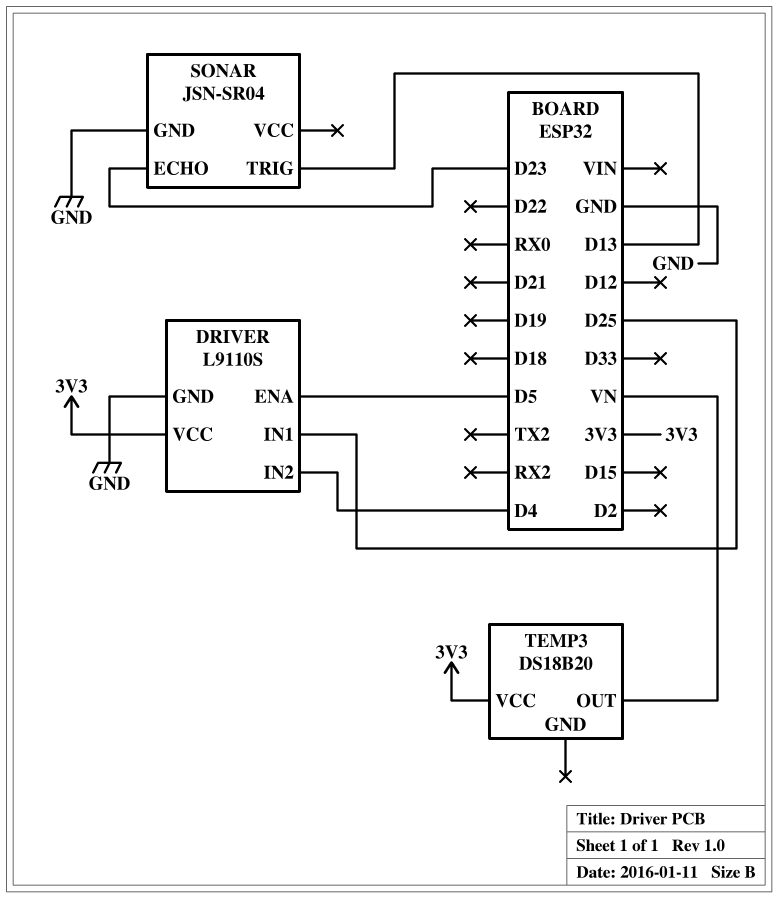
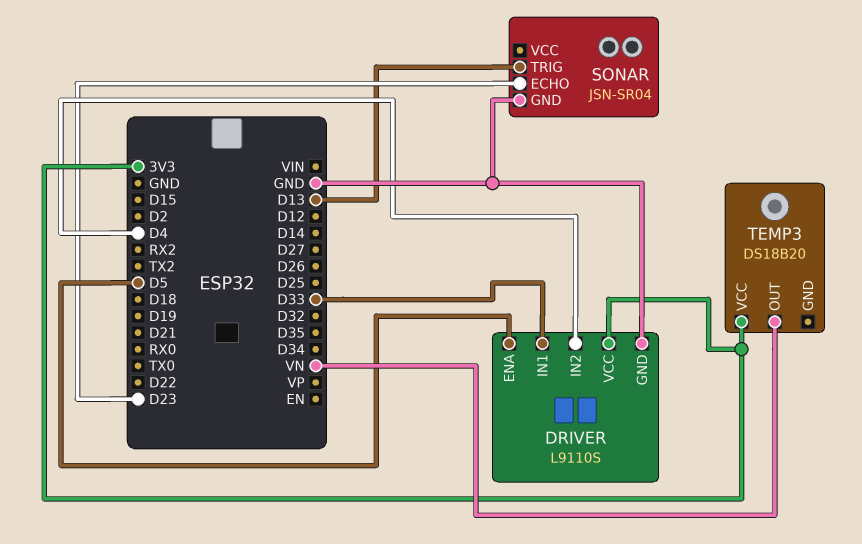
DRIVER pin IN1: D25 -> D33

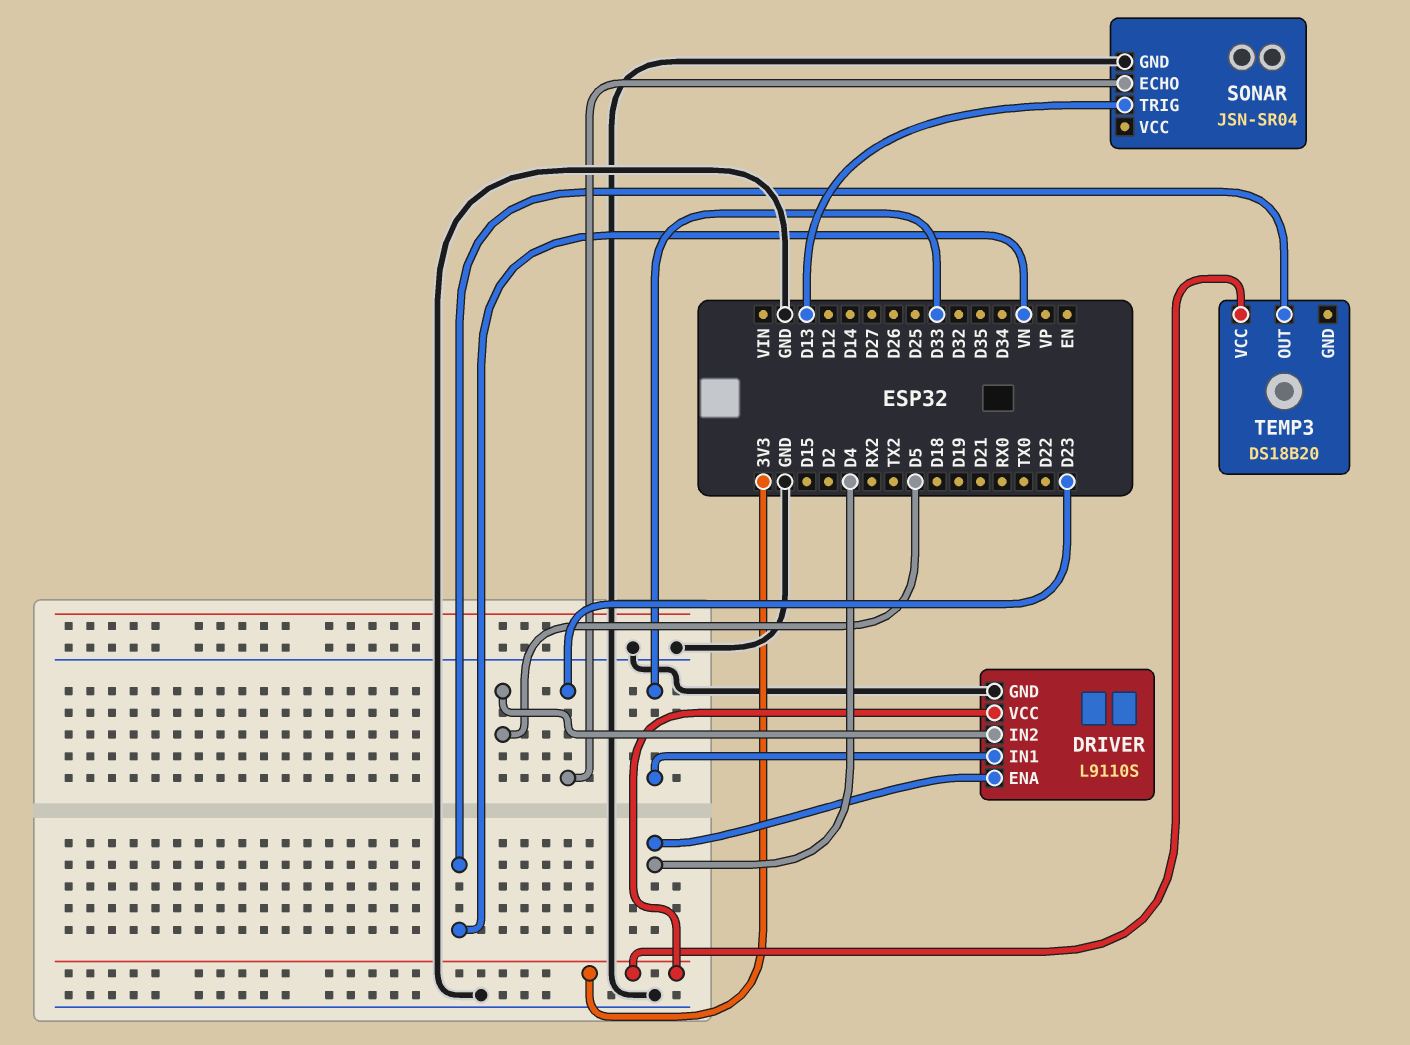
DRIVER pin ENA: D5 -> D4
DRIVER pin IN2: D4 -> D5

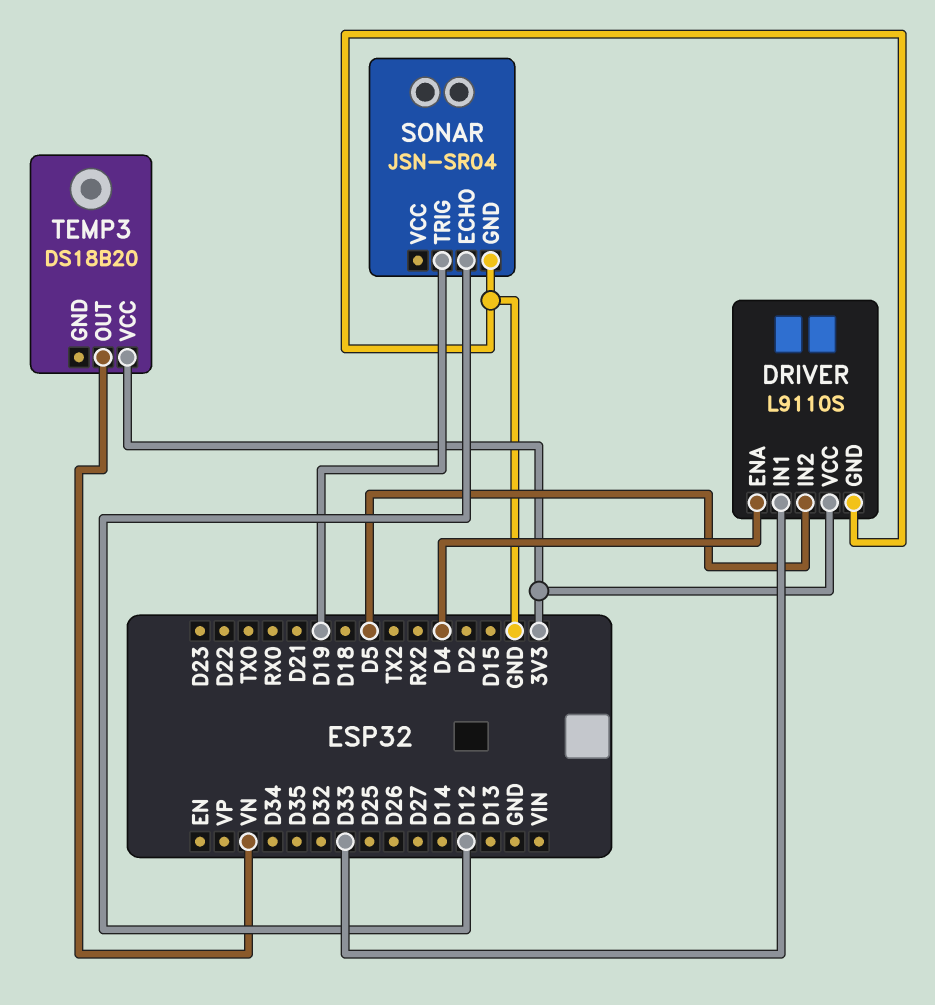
SONAR pin ECHO: D23 -> D12
SONAR pin TRIG: D13 -> D19

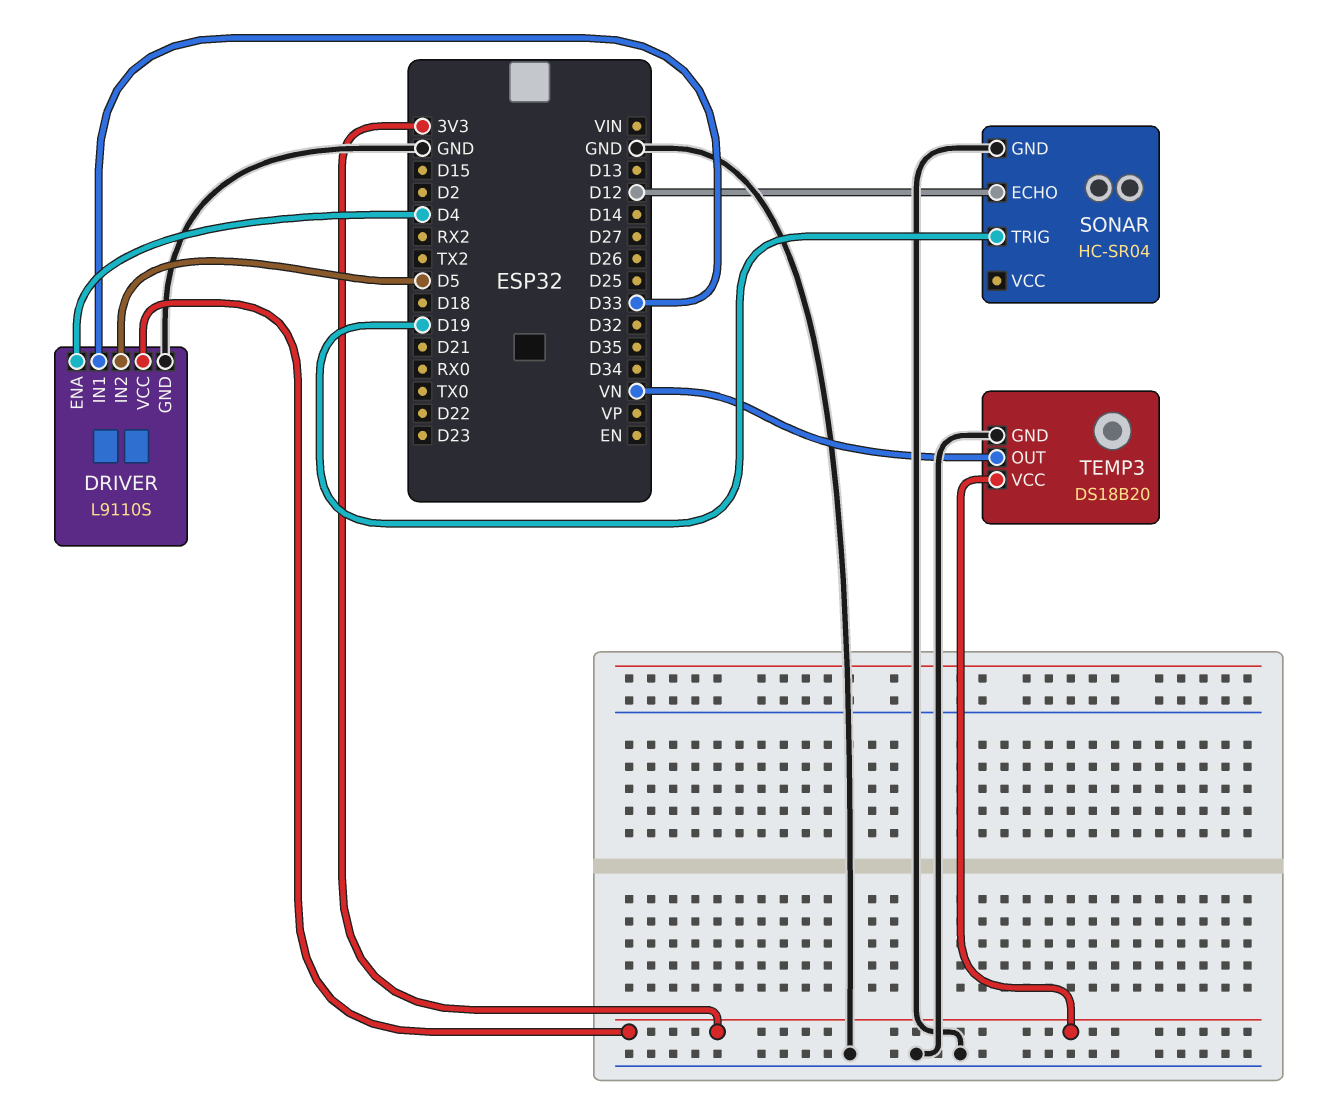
SONAR: JSN-SR04 -> HC-SR04
TEMP3 pin GND: none -> GND

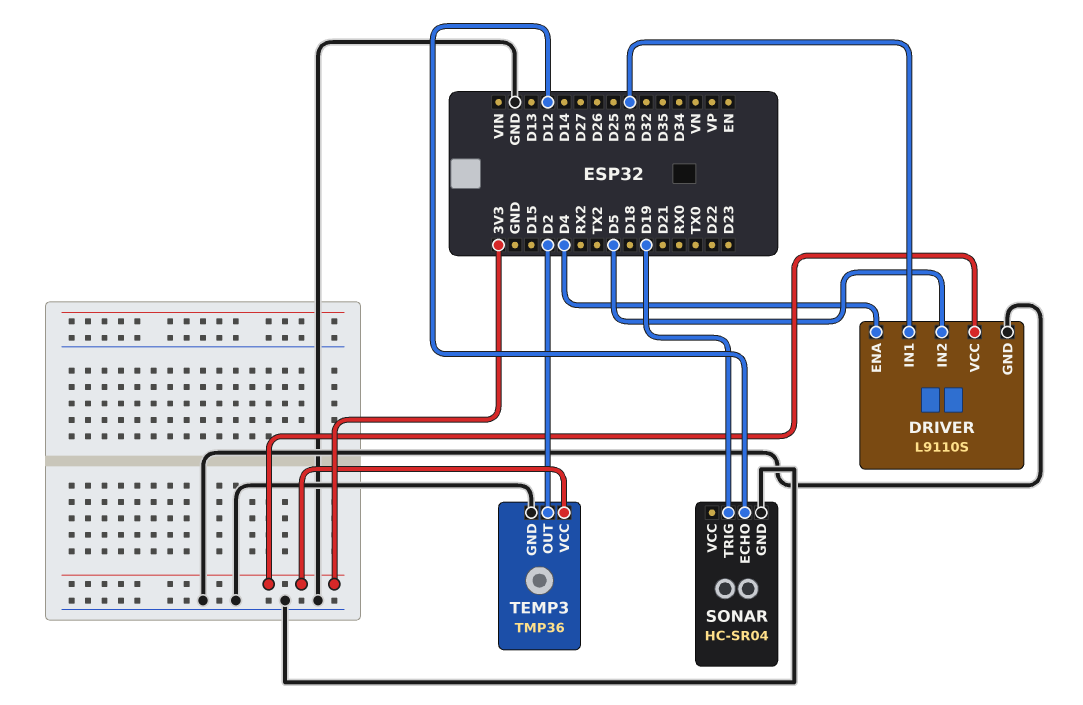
TEMP3: DS18B20 -> TMP36
TEMP3 pin OUT: VN -> D2

